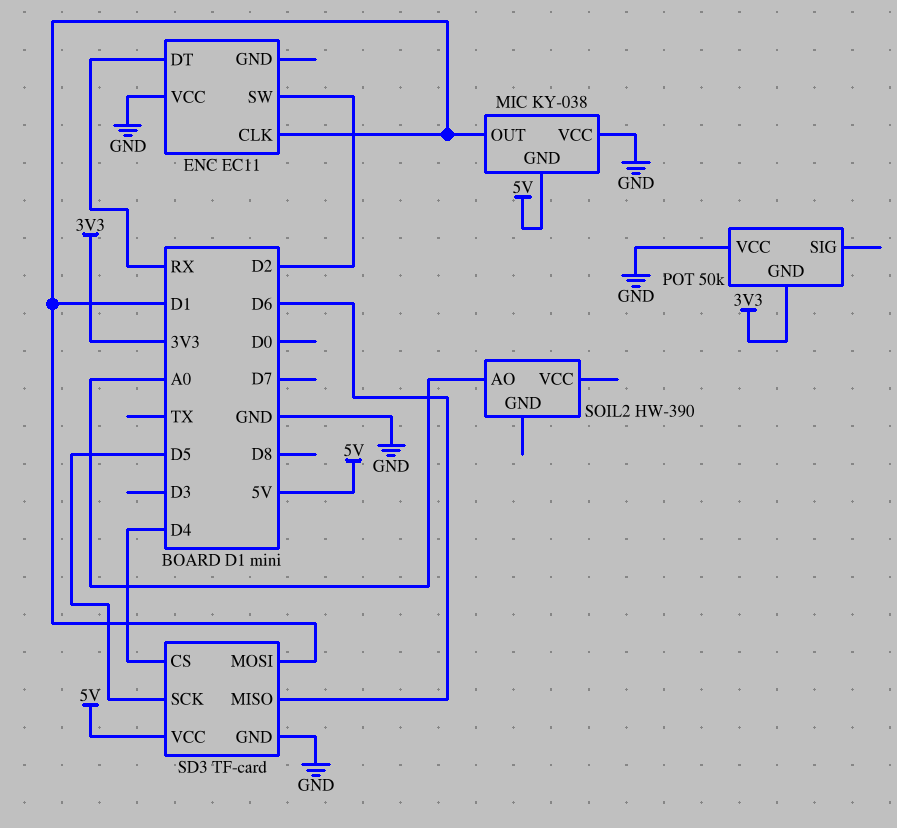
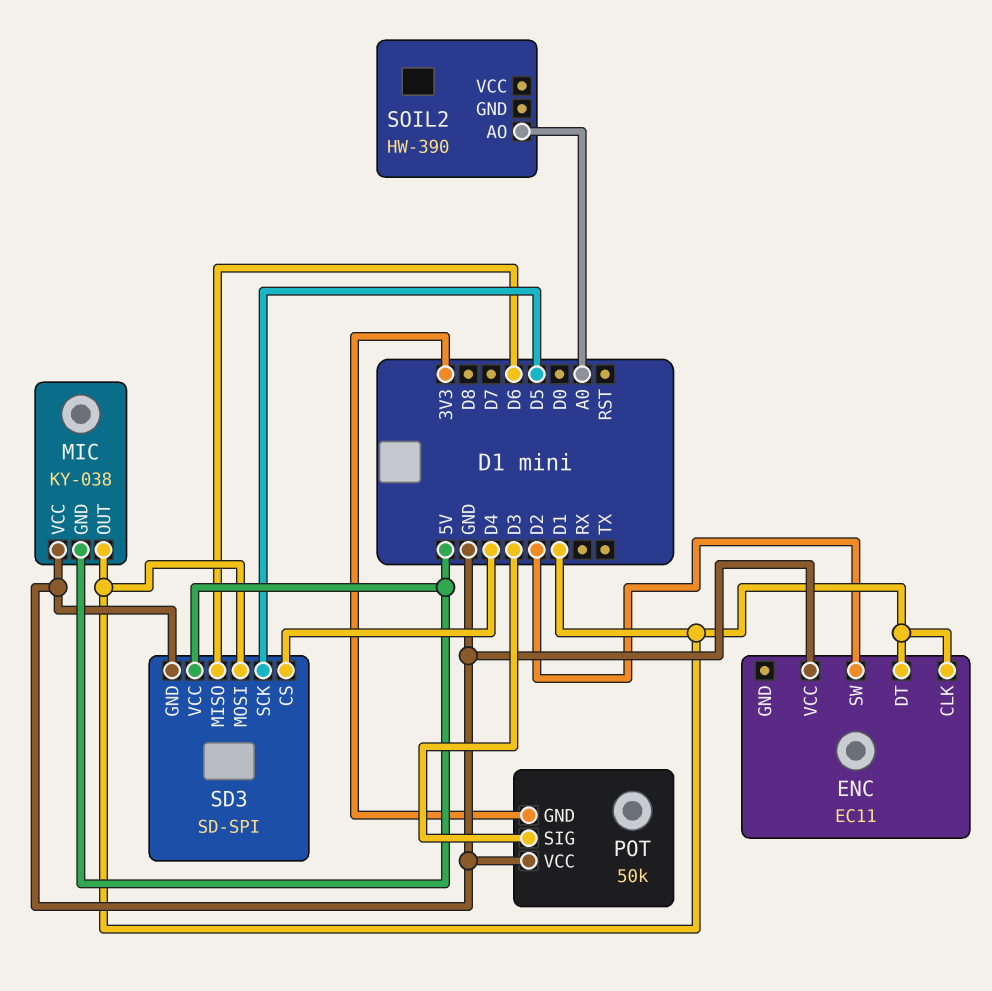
ENC pin DT: RX -> D1
POT pin SIG: none -> D3
SD3: TF-card -> SD-SPI

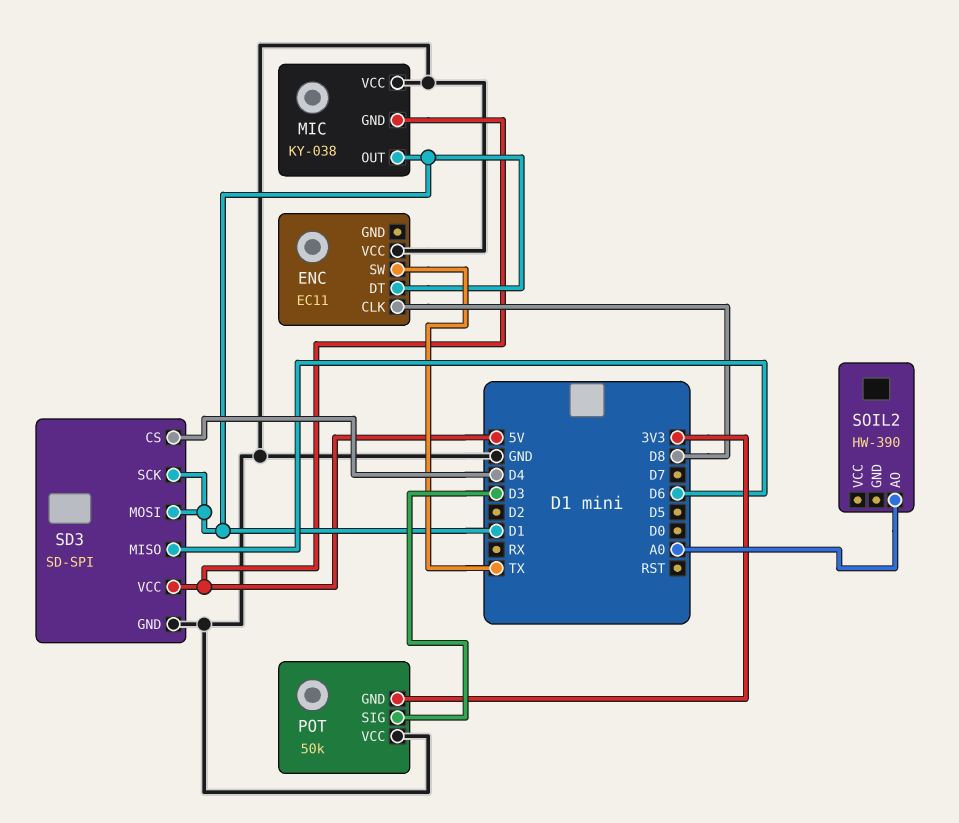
ENC pin CLK: D1 -> D8
ENC pin SW: D2 -> TX
SD3 pin SCK: D5 -> D1

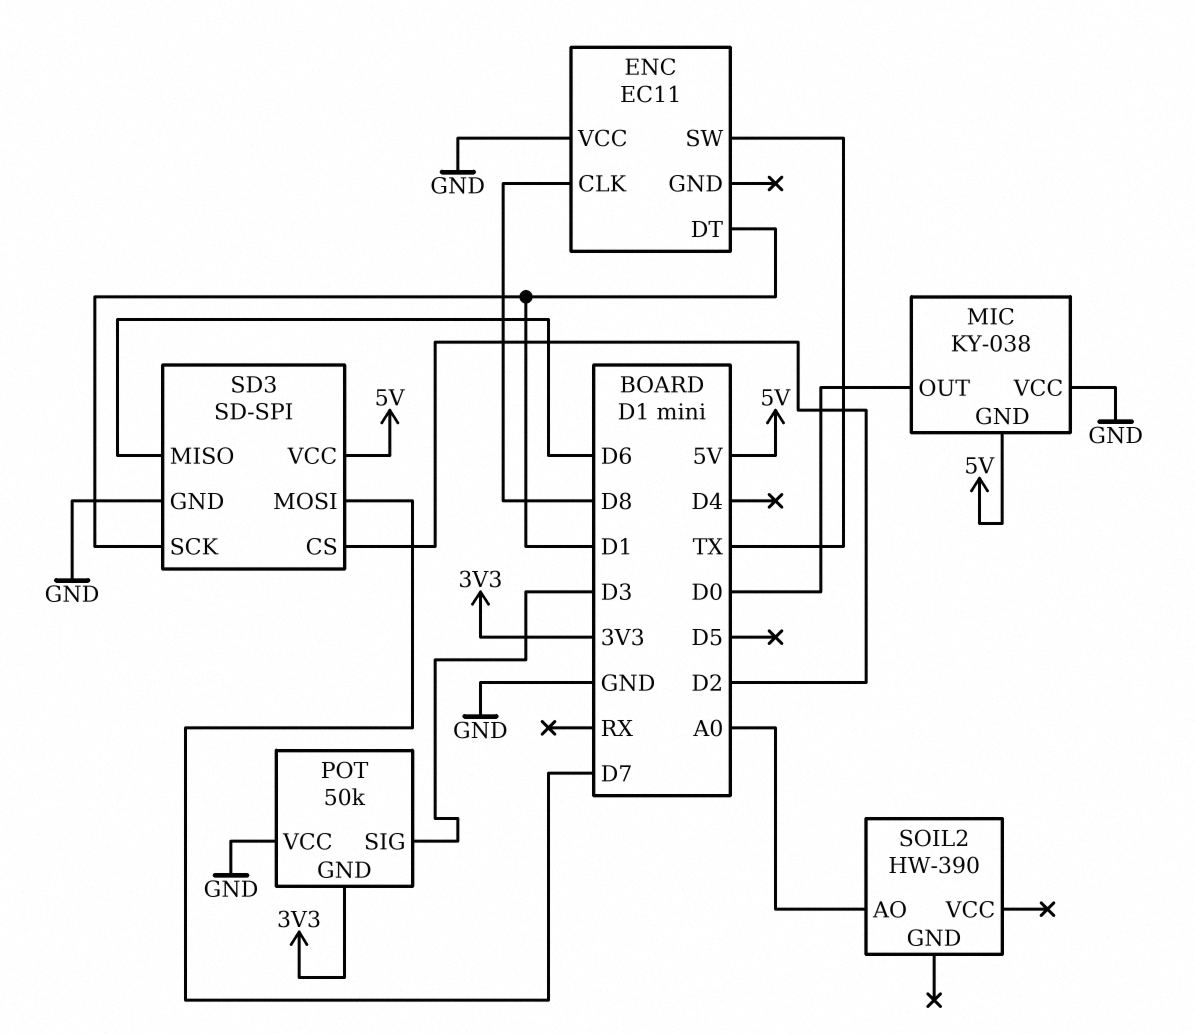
MIC pin OUT: D1 -> D0
SD3 pin CS: D4 -> D2
SD3 pin MOSI: D1 -> D7

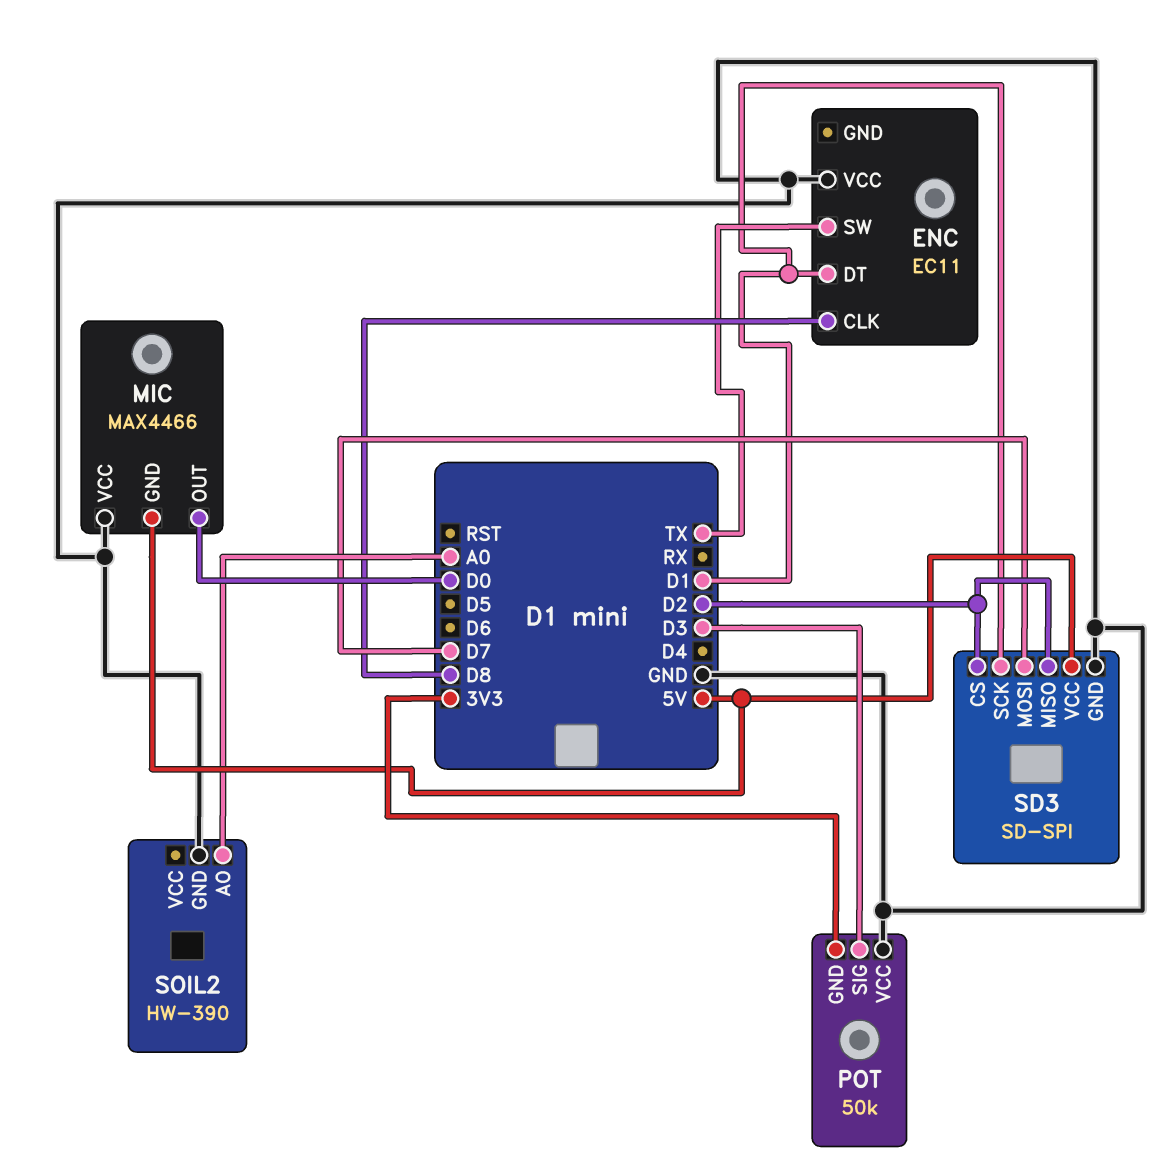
MIC: KY-038 -> MAX4466
SD3 pin MISO: D6 -> D2
SOIL2 pin GND: none -> GND

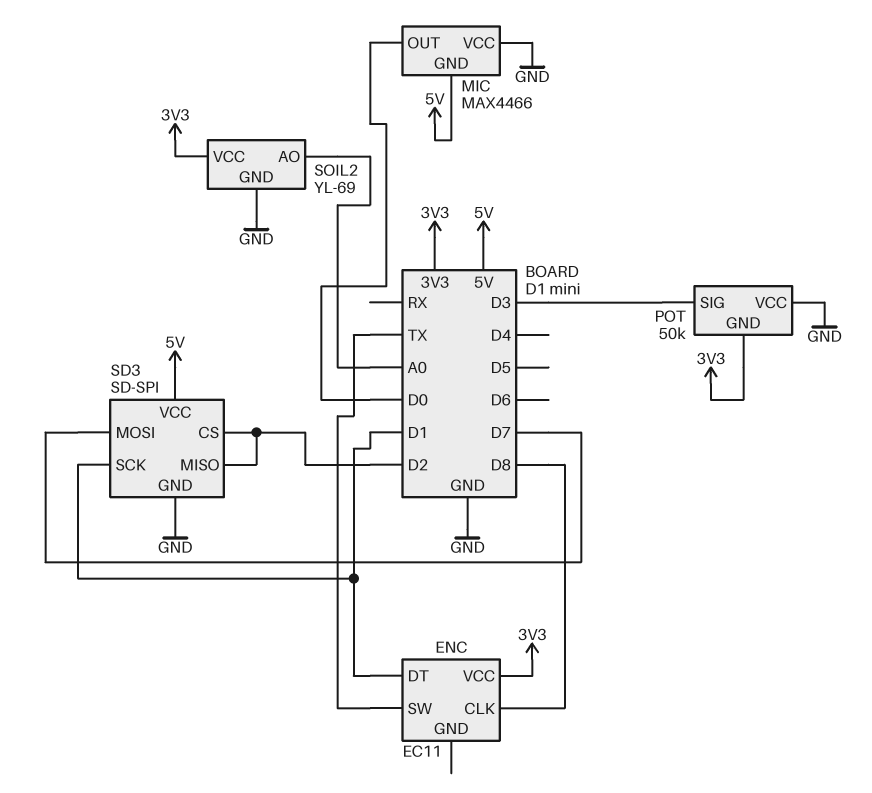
ENC pin VCC: GND -> 3V3
SOIL2: HW-390 -> YL-69
SOIL2 pin VCC: none -> 3V3

